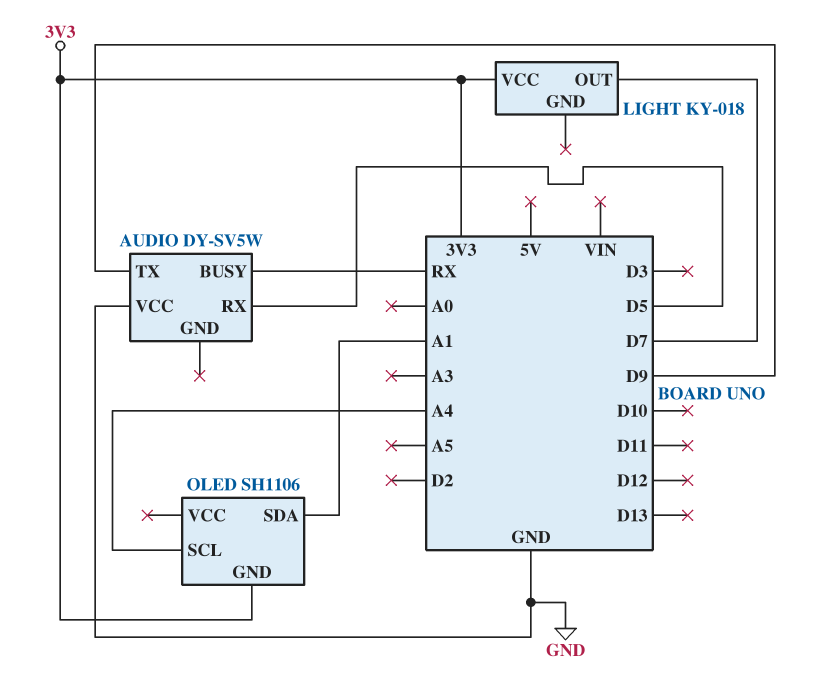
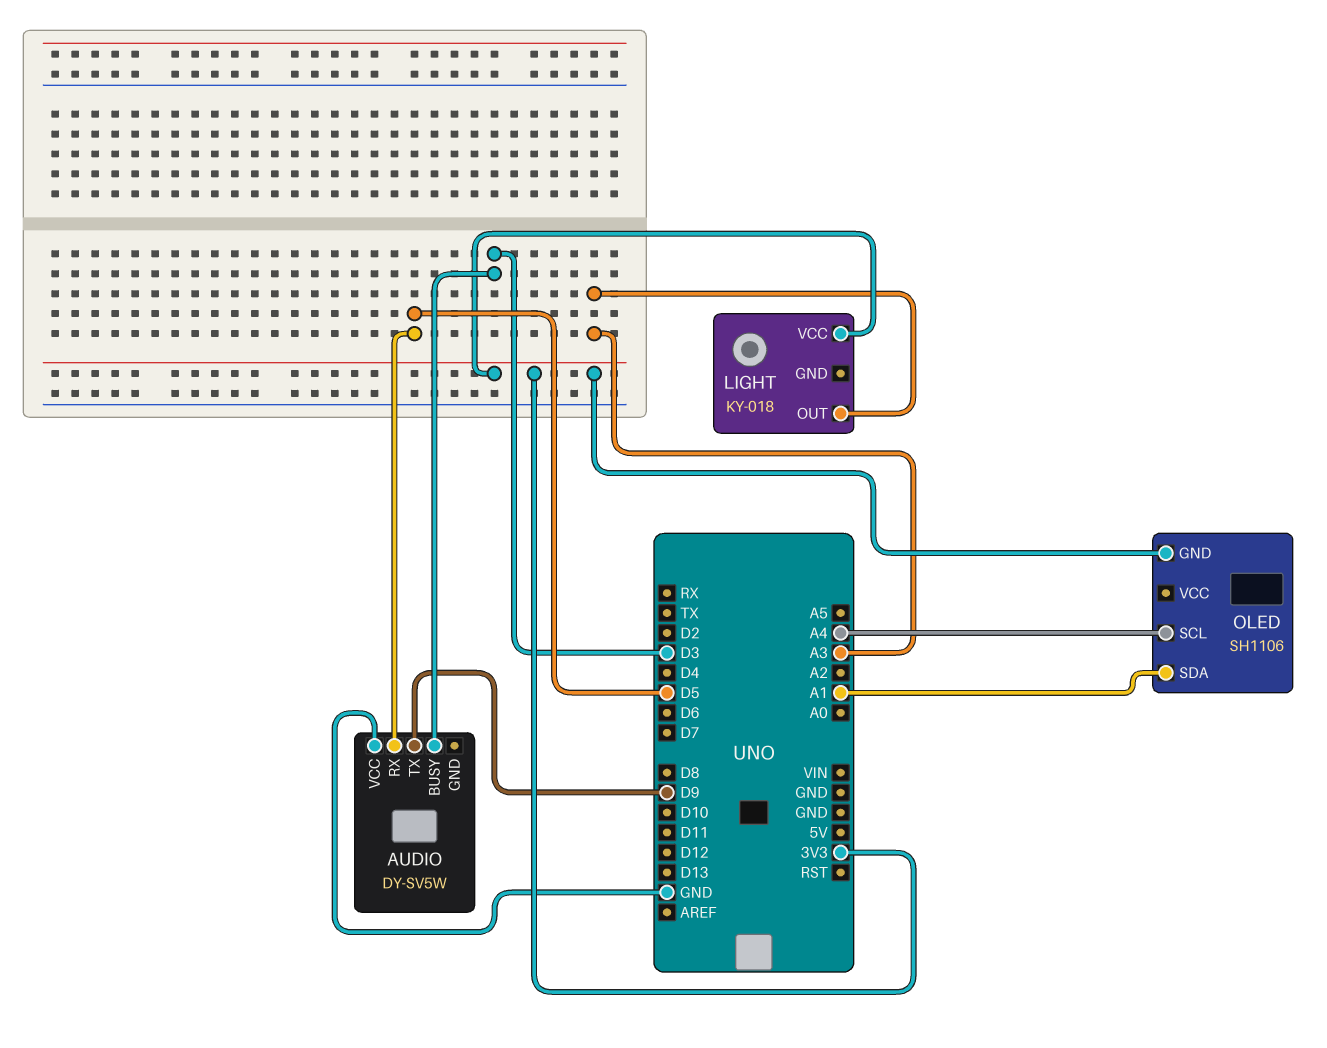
AUDIO pin BUSY: RX -> D3
LIGHT pin OUT: D7 -> A3

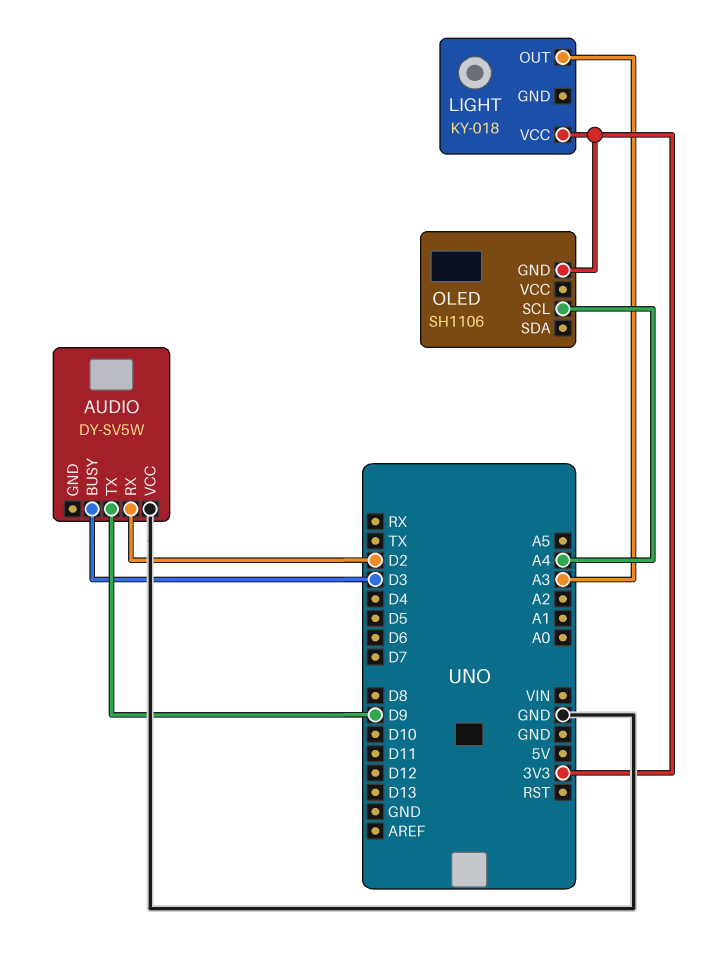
AUDIO pin RX: D5 -> D2
OLED pin SDA: A1 -> none

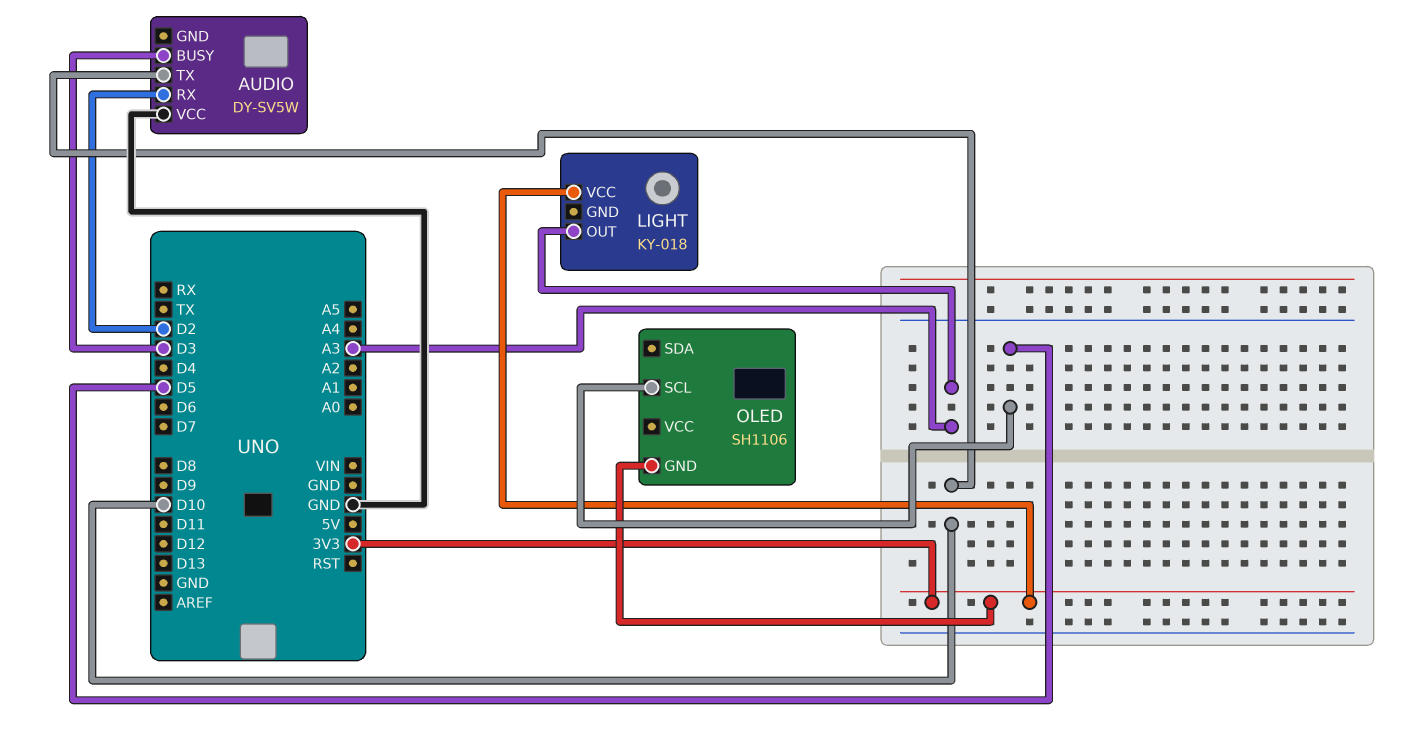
AUDIO pin TX: D9 -> D10
OLED pin SCL: A4 -> D5

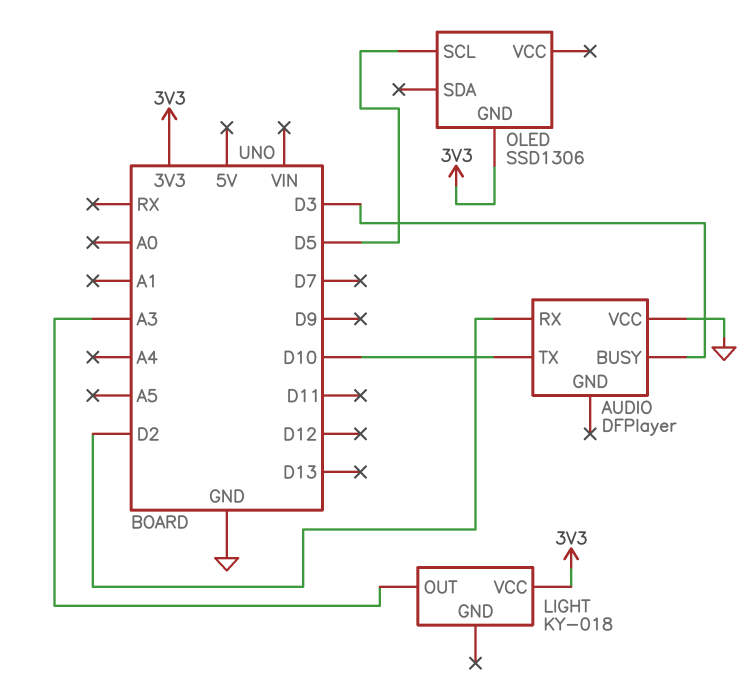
AUDIO: DY-SV5W -> DFPlayer
OLED: SH1106 -> SSD1306

